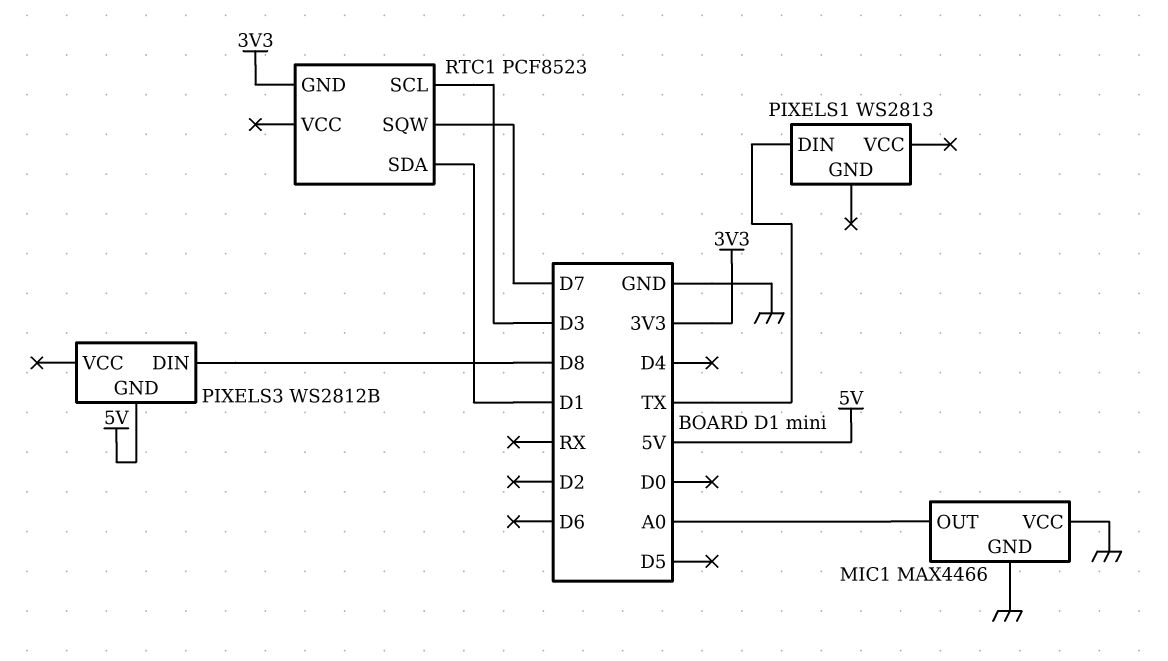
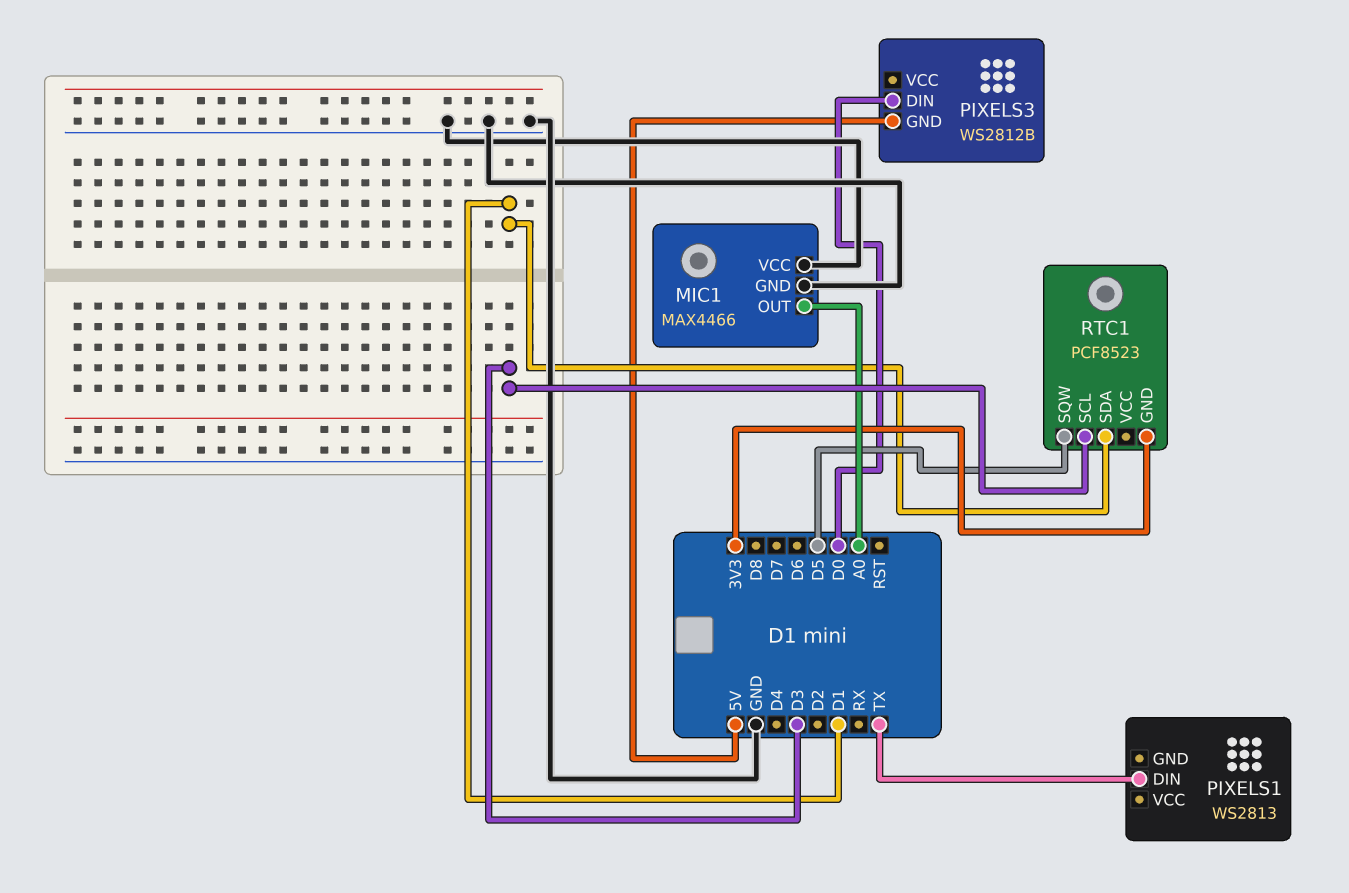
PIXELS3 pin DIN: D8 -> D0
RTC1 pin SQW: D7 -> D5

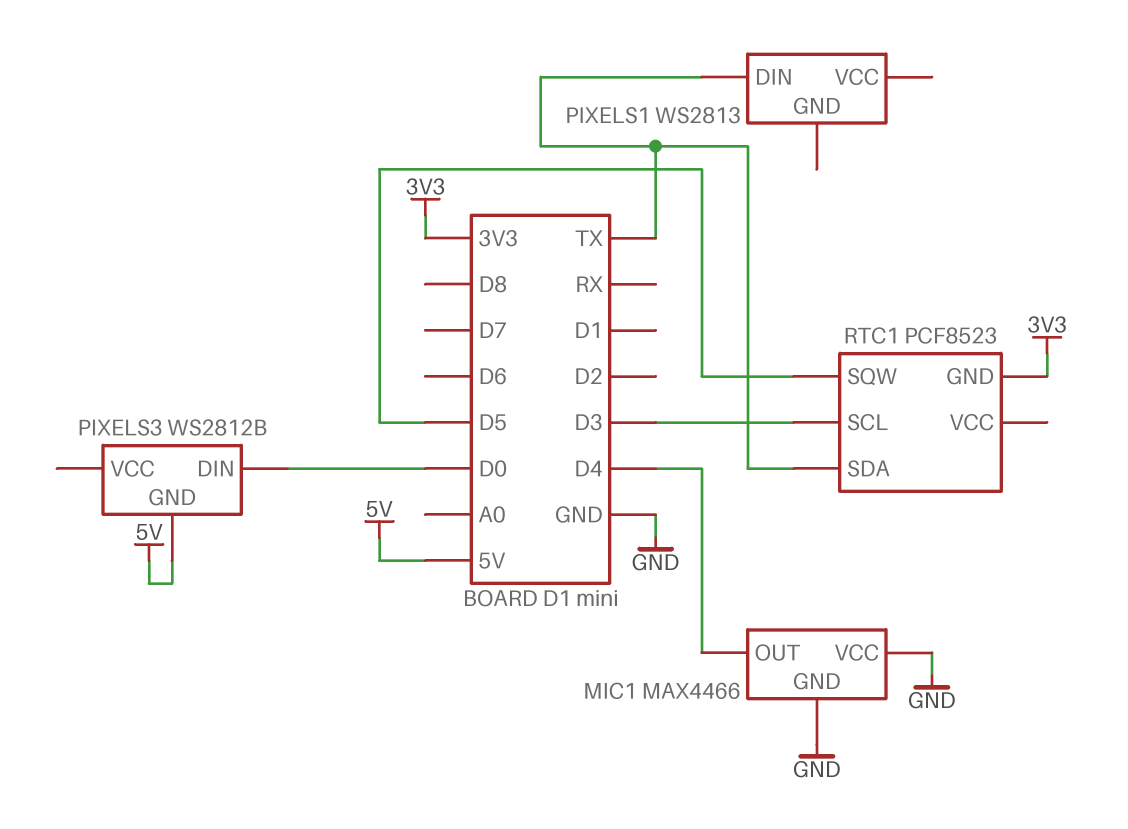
MIC1 pin OUT: A0 -> D4
RTC1 pin SDA: D1 -> TX

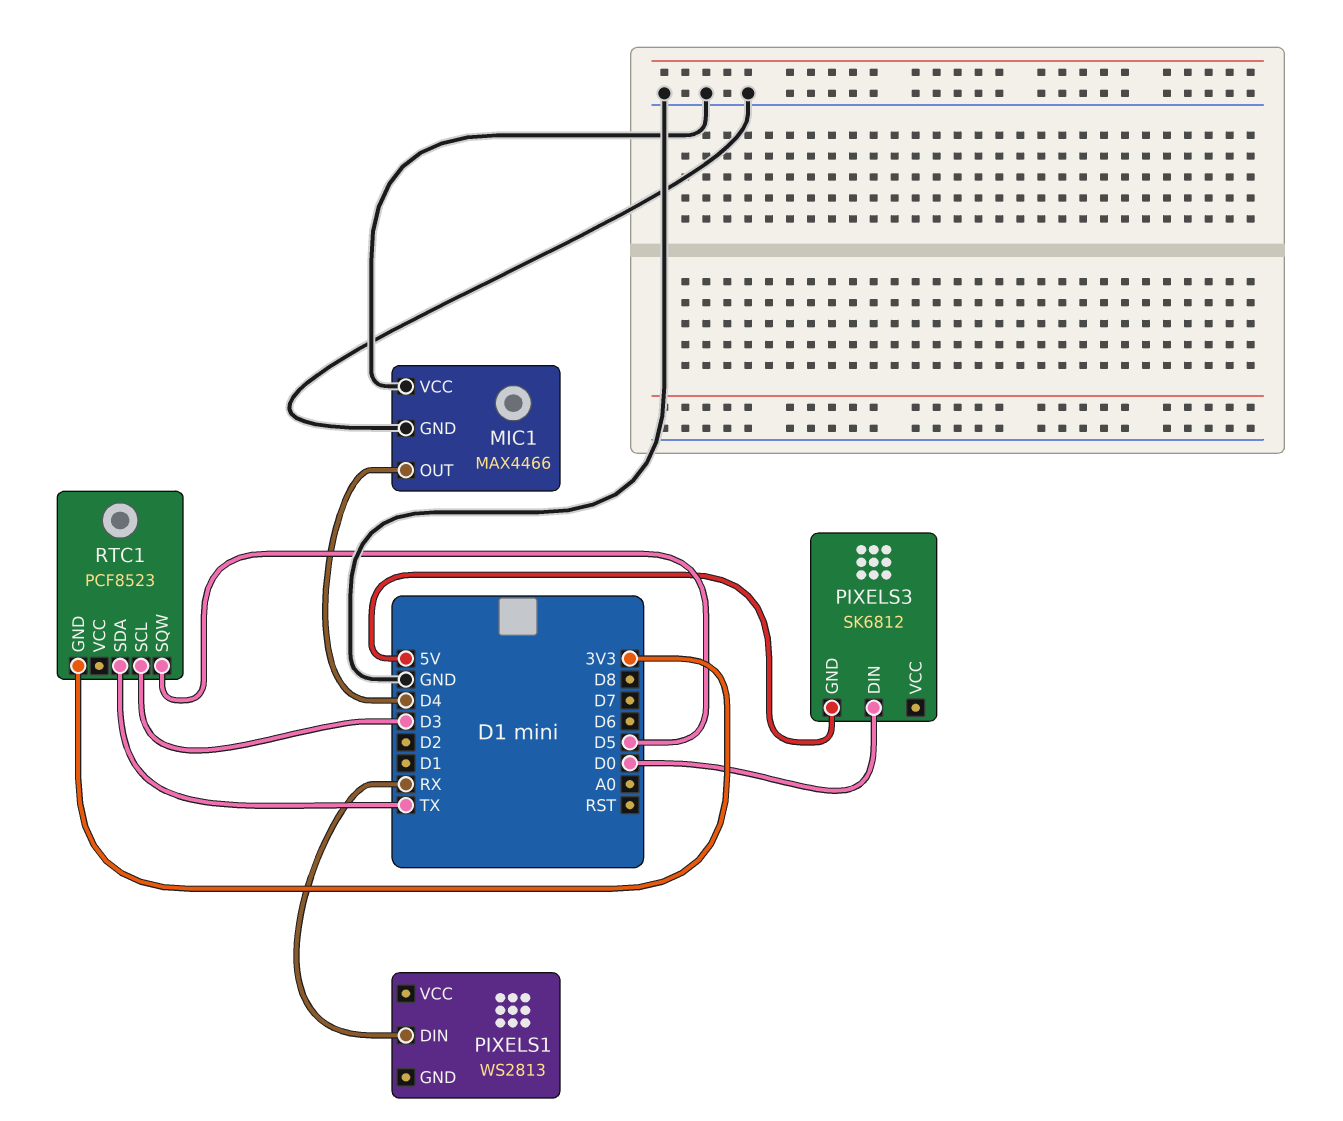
PIXELS1 pin DIN: TX -> RX
PIXELS3: WS2812B -> SK6812

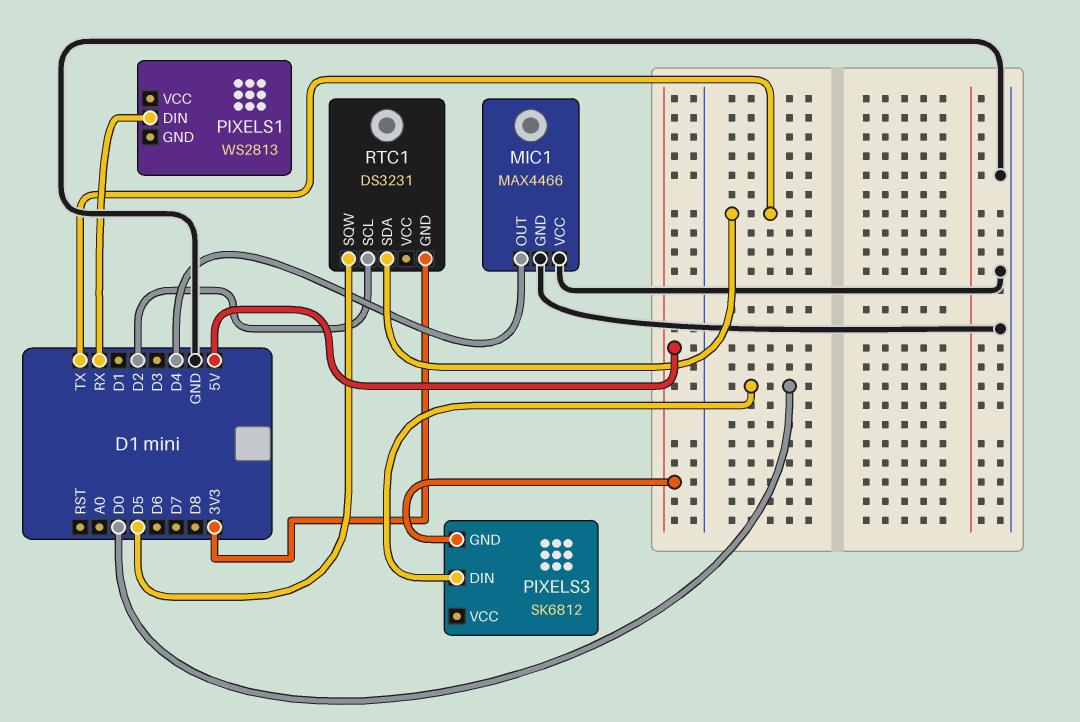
RTC1: PCF8523 -> DS3231
RTC1 pin SCL: D3 -> D2

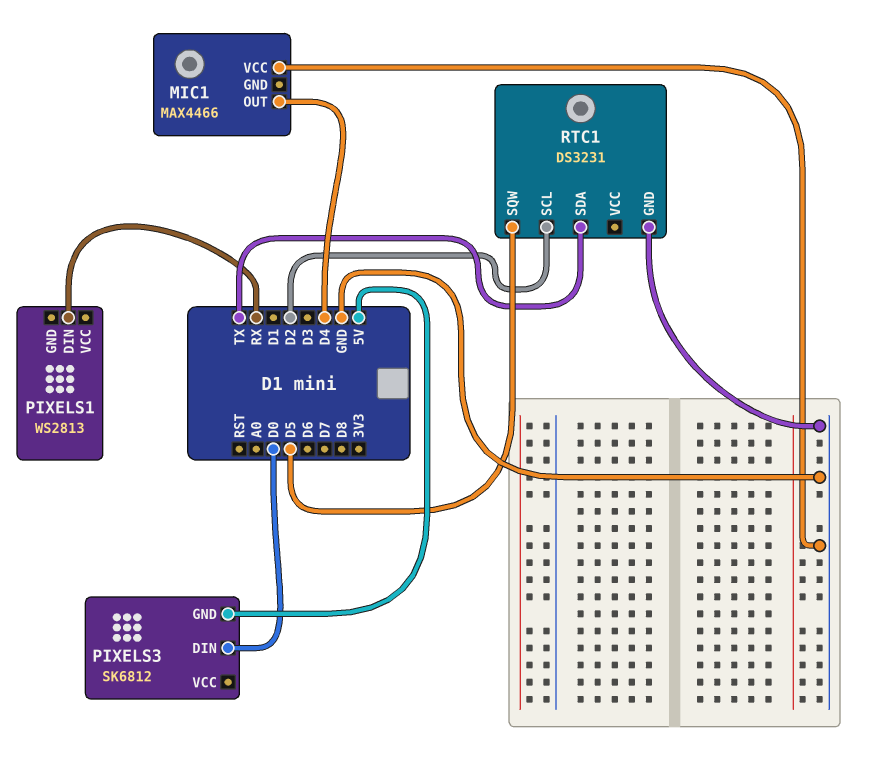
MIC1 pin GND: GND -> none
RTC1 pin GND: 3V3 -> GND

